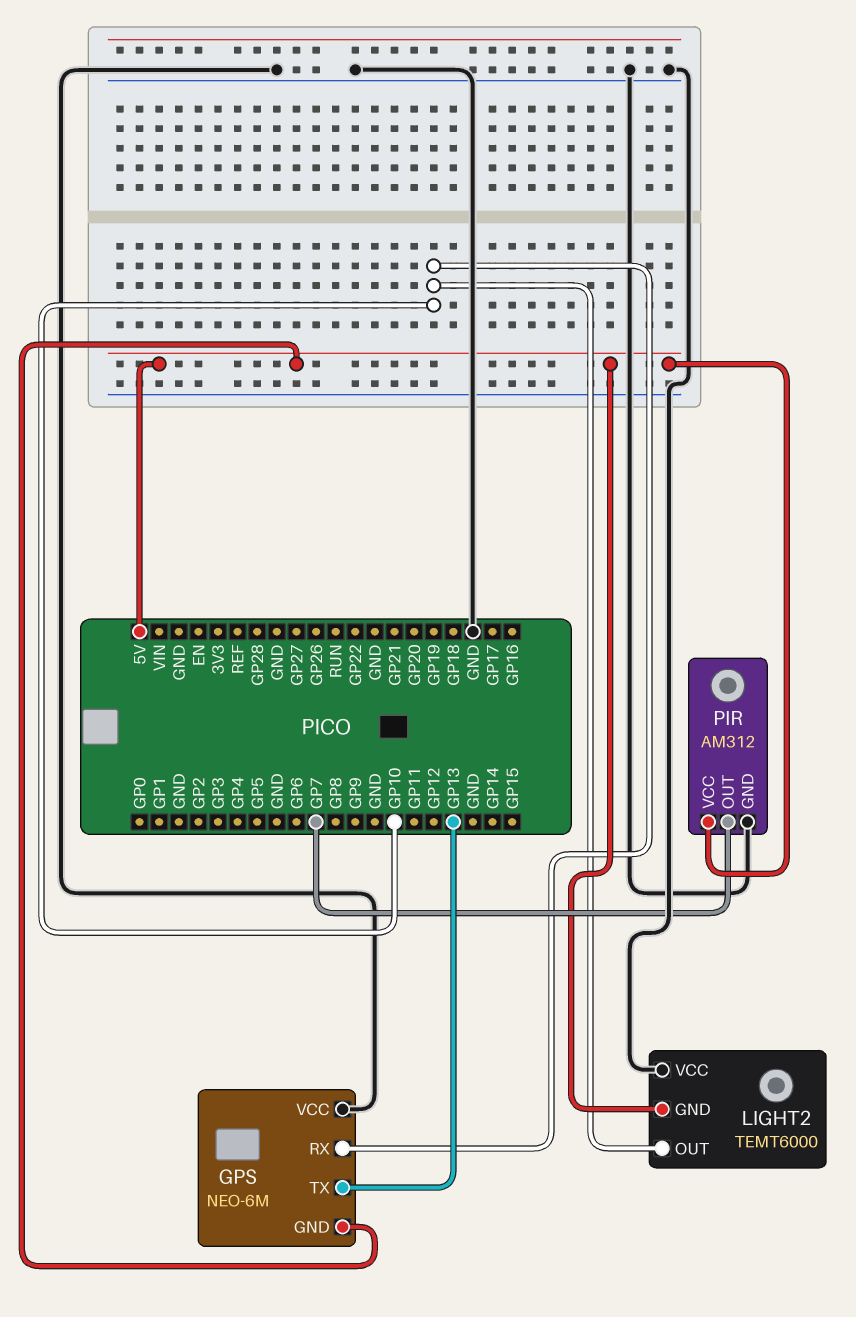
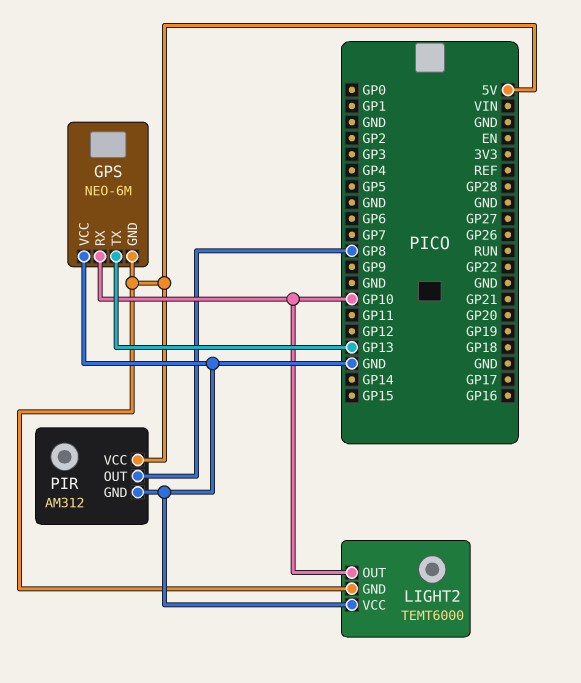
PIR pin OUT: GP7 -> GP8

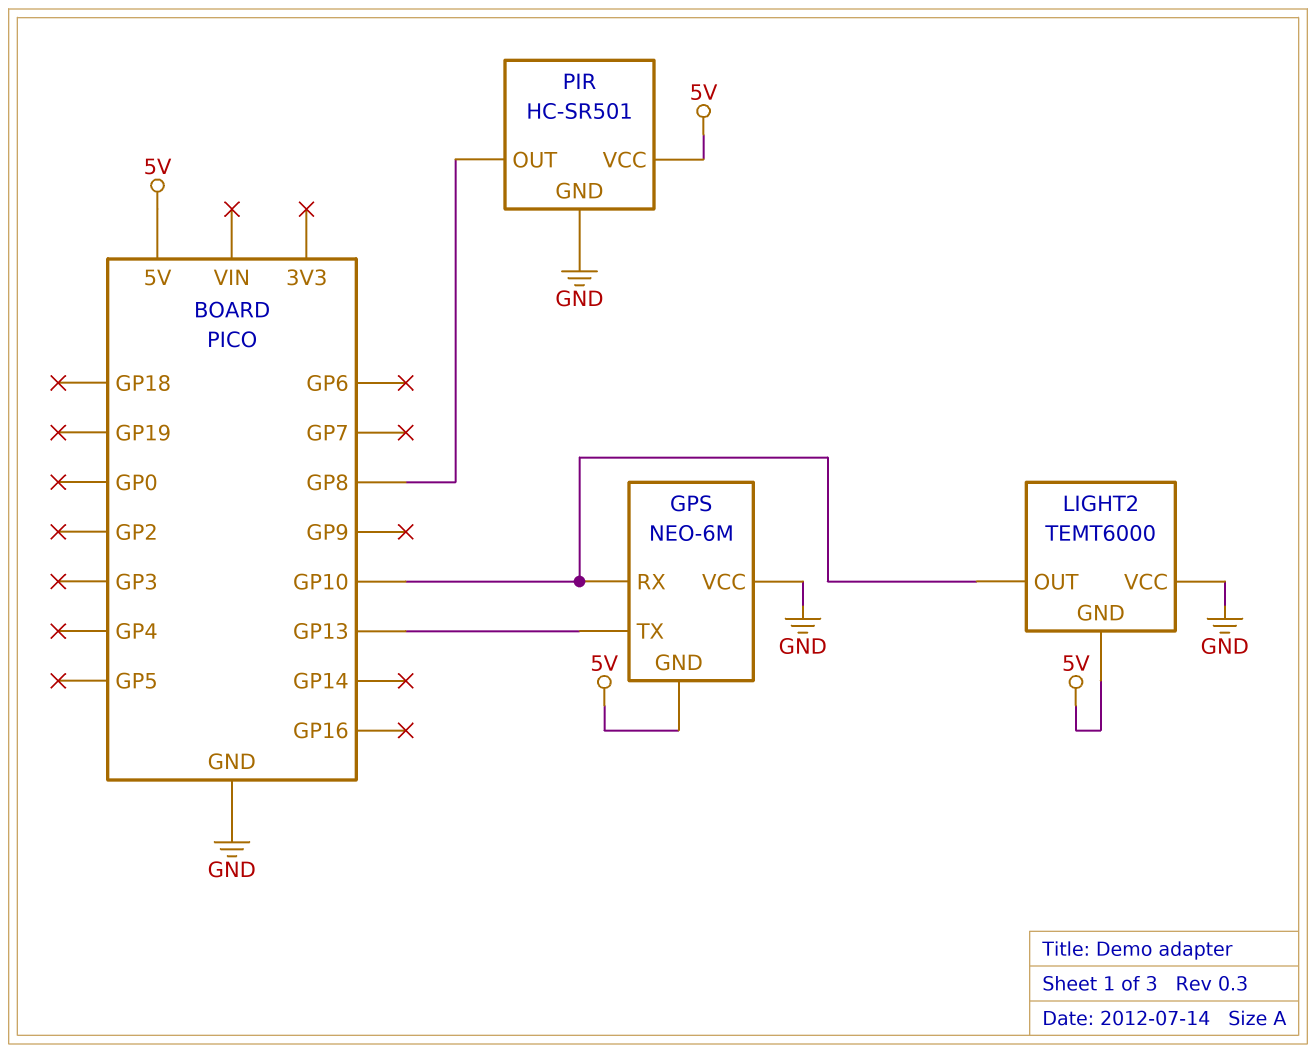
PIR: AM312 -> HC-SR501

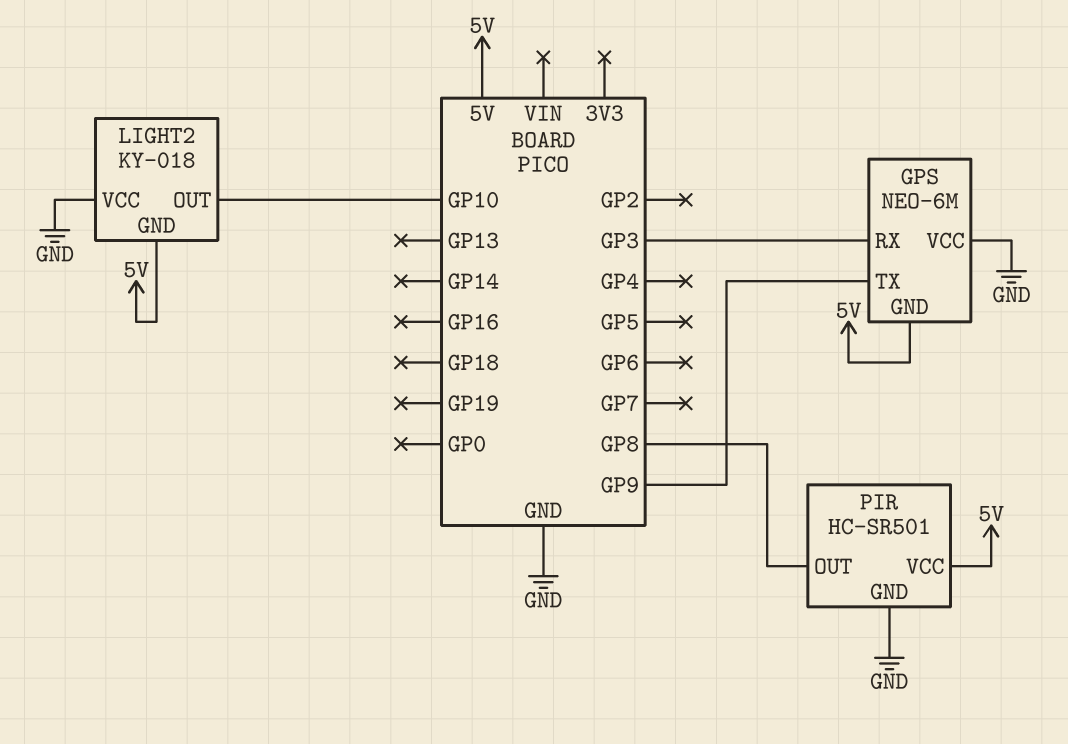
GPS pin RX: GP10 -> GP3
GPS pin TX: GP13 -> GP9
LIGHT2: TEMT6000 -> KY-018

